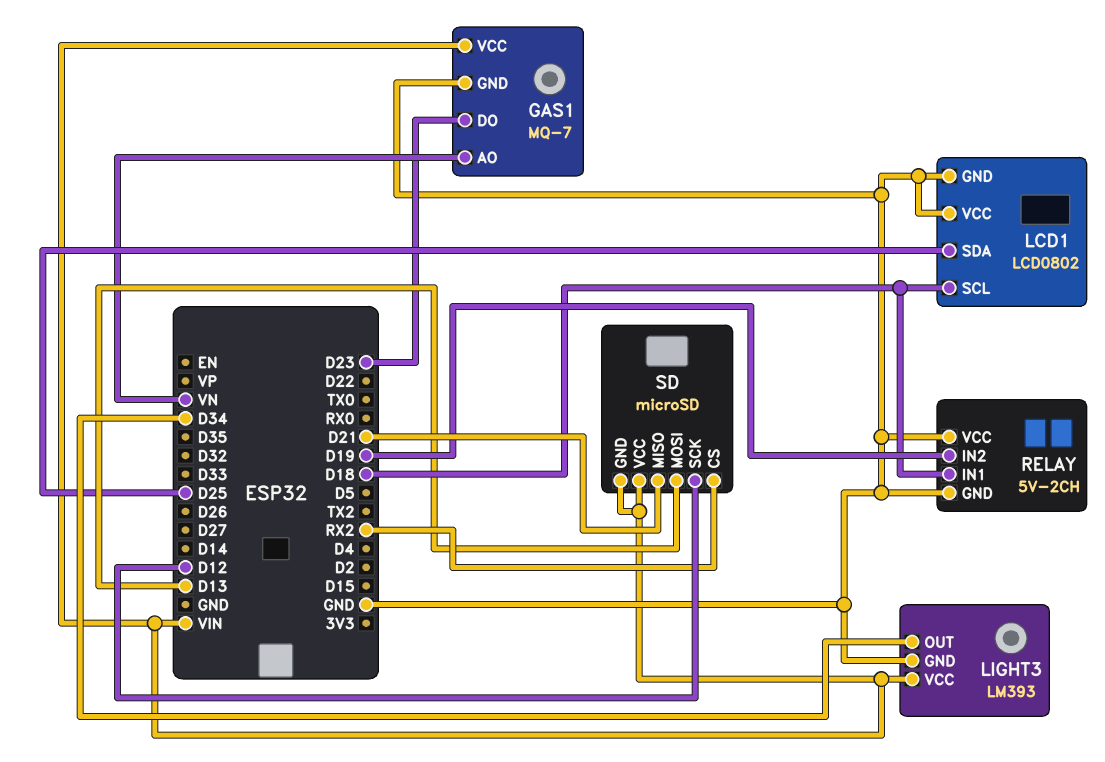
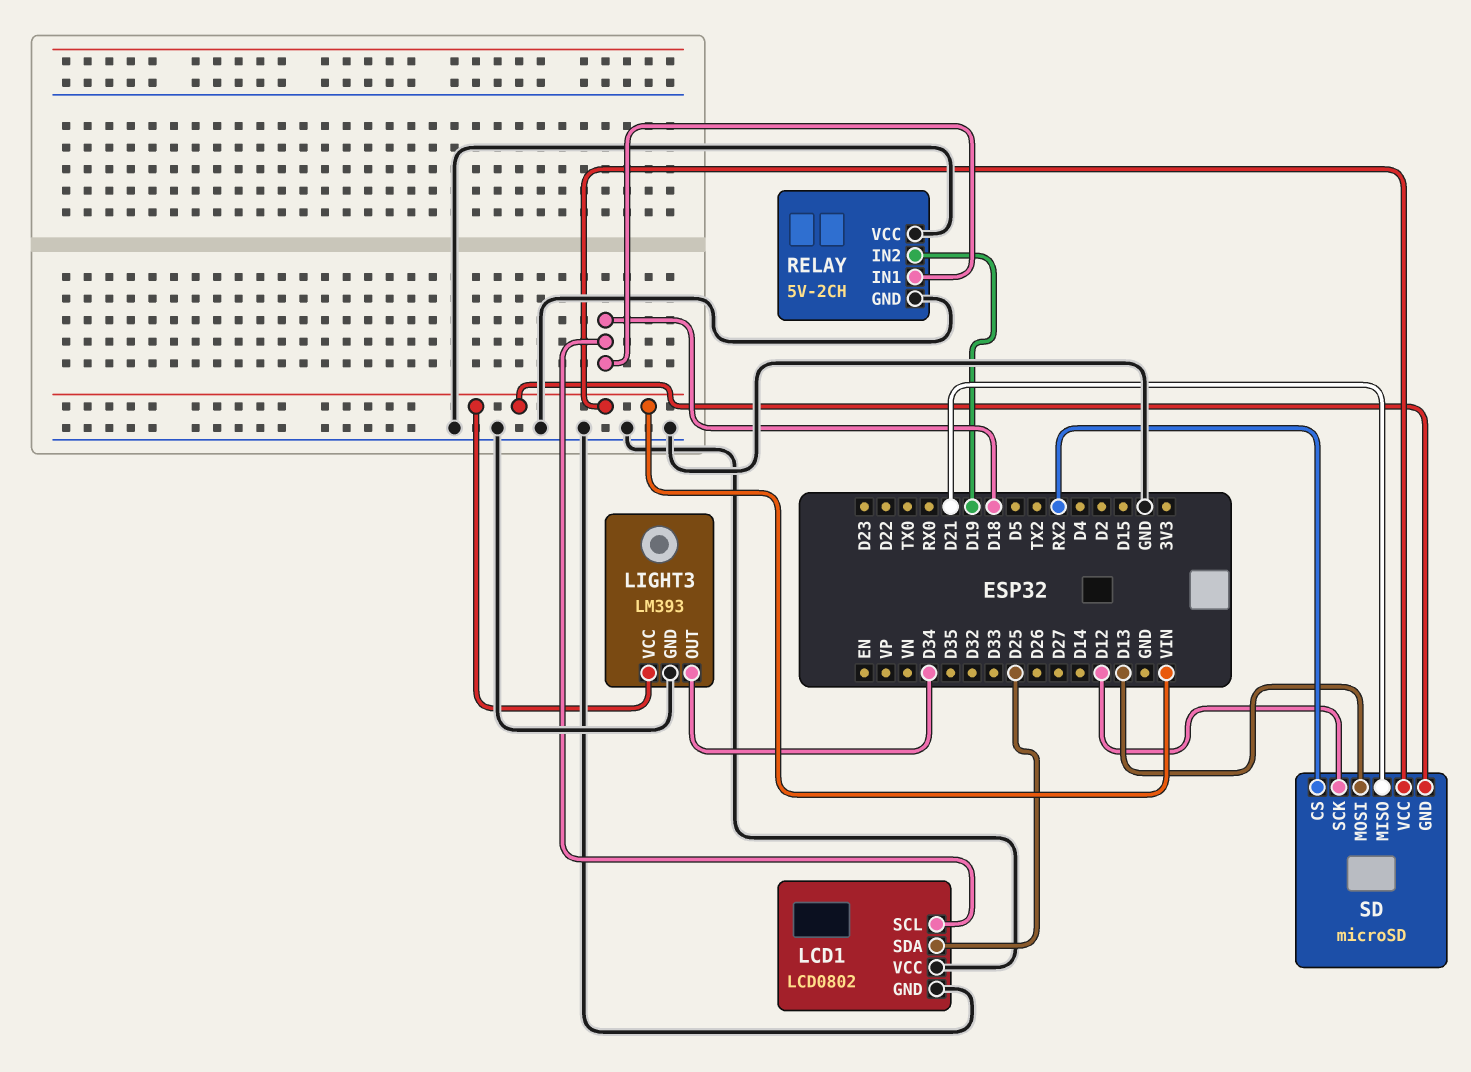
GAS1: MQ-7 -> none
GAS1 pin AO: VN -> none
GAS1 pin DO: D23 -> none
GAS1 pin GND: GND -> none
GAS1 pin VCC: VIN -> none

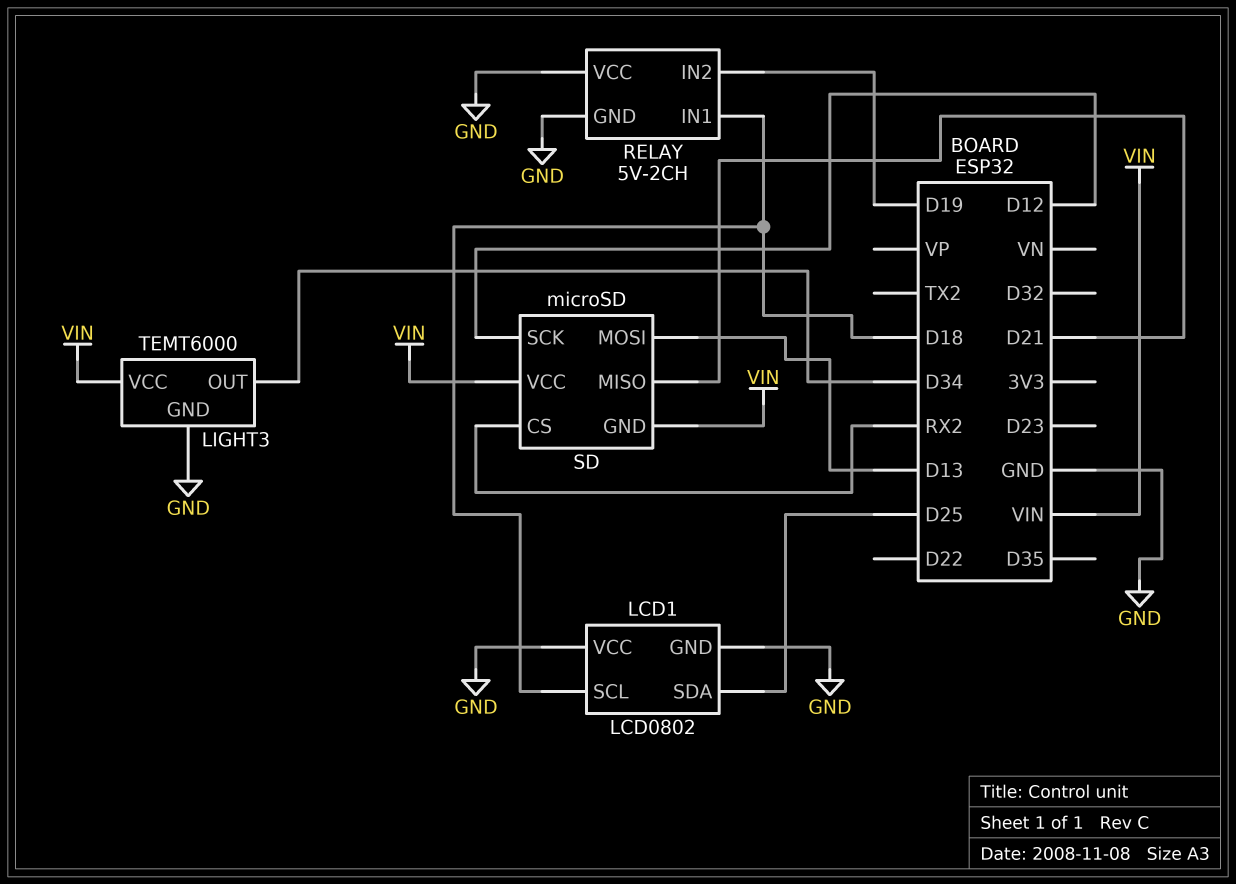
LIGHT3: LM393 -> TEMT6000

